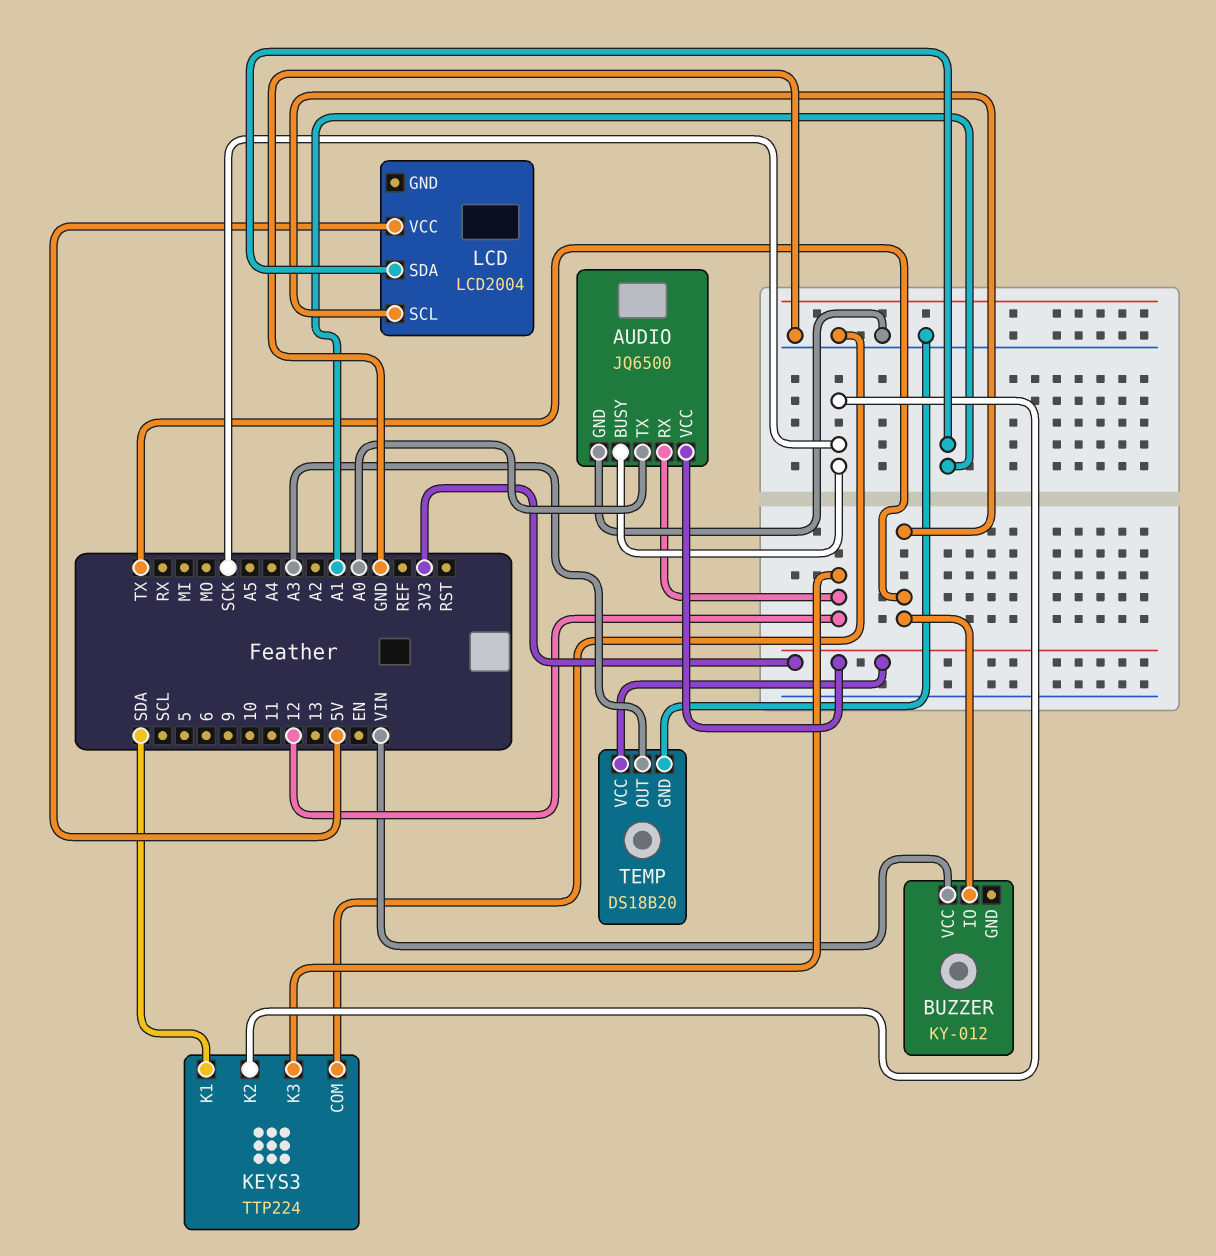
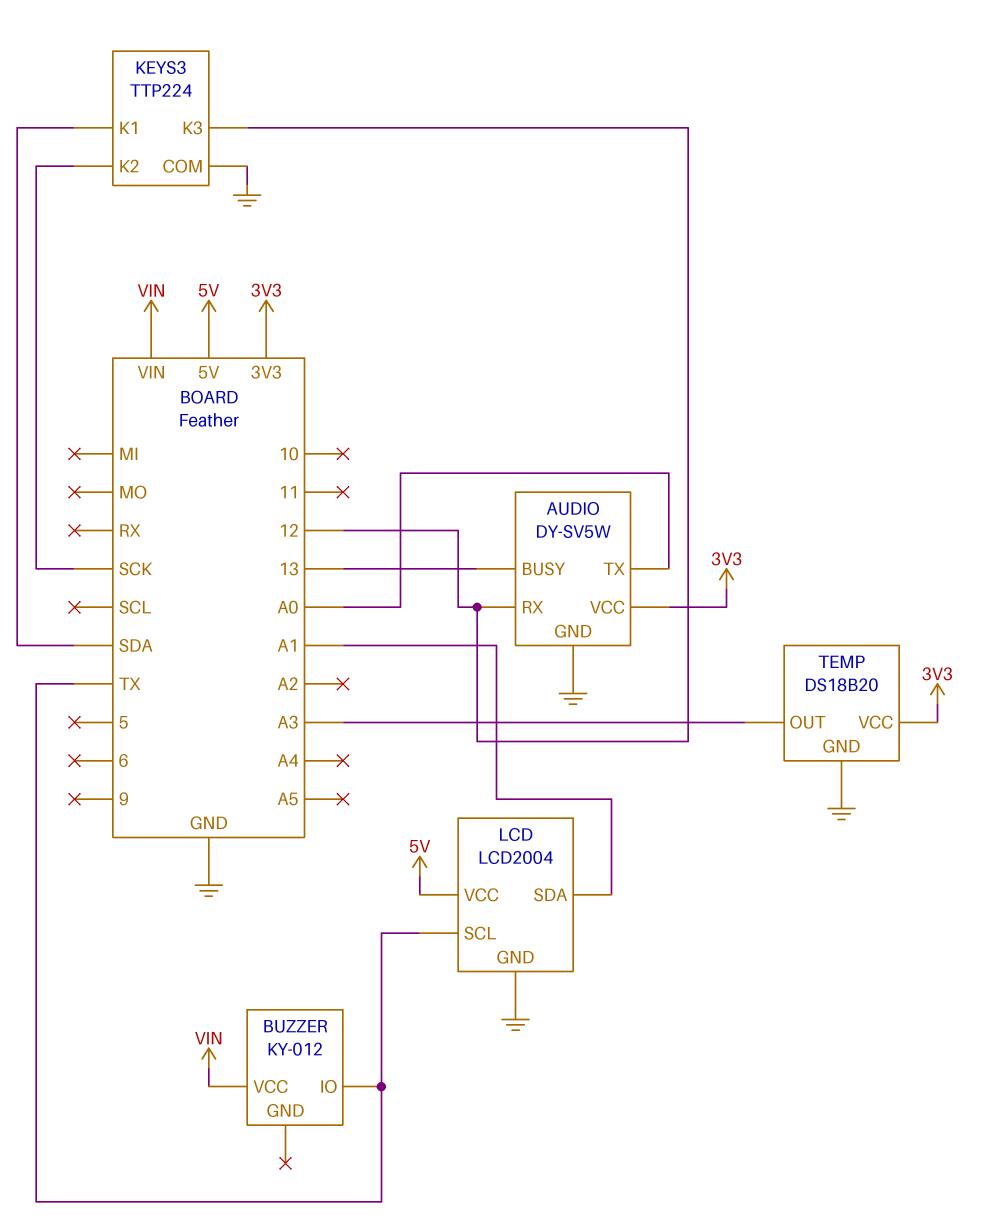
AUDIO: JQ6500 -> DY-SV5W
AUDIO pin BUSY: SCK -> 13
LCD pin GND: none -> GND

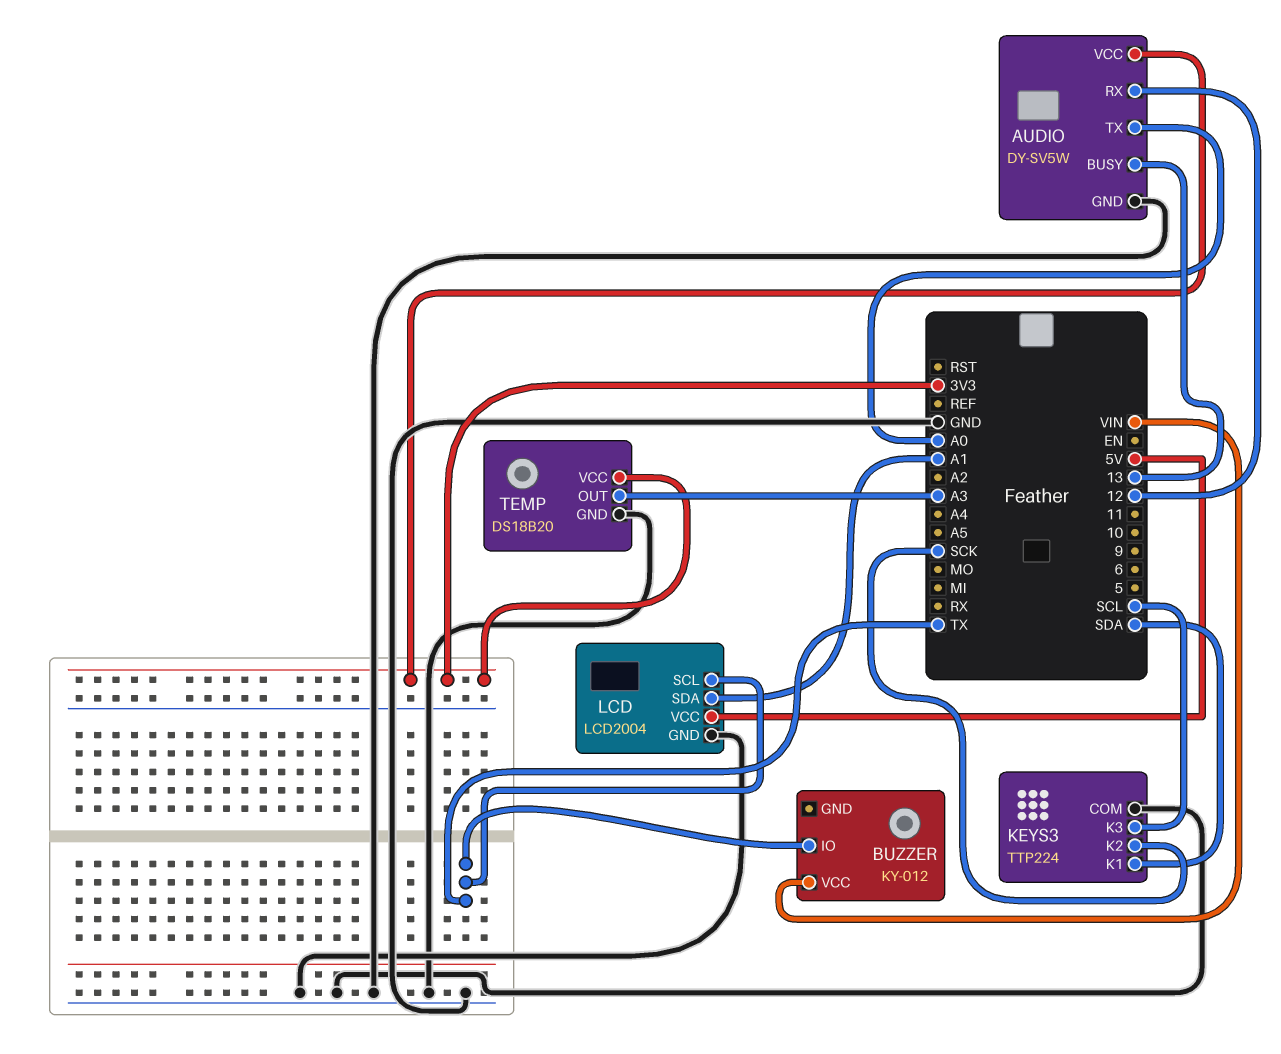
KEYS3 pin K3: 12 -> SCL

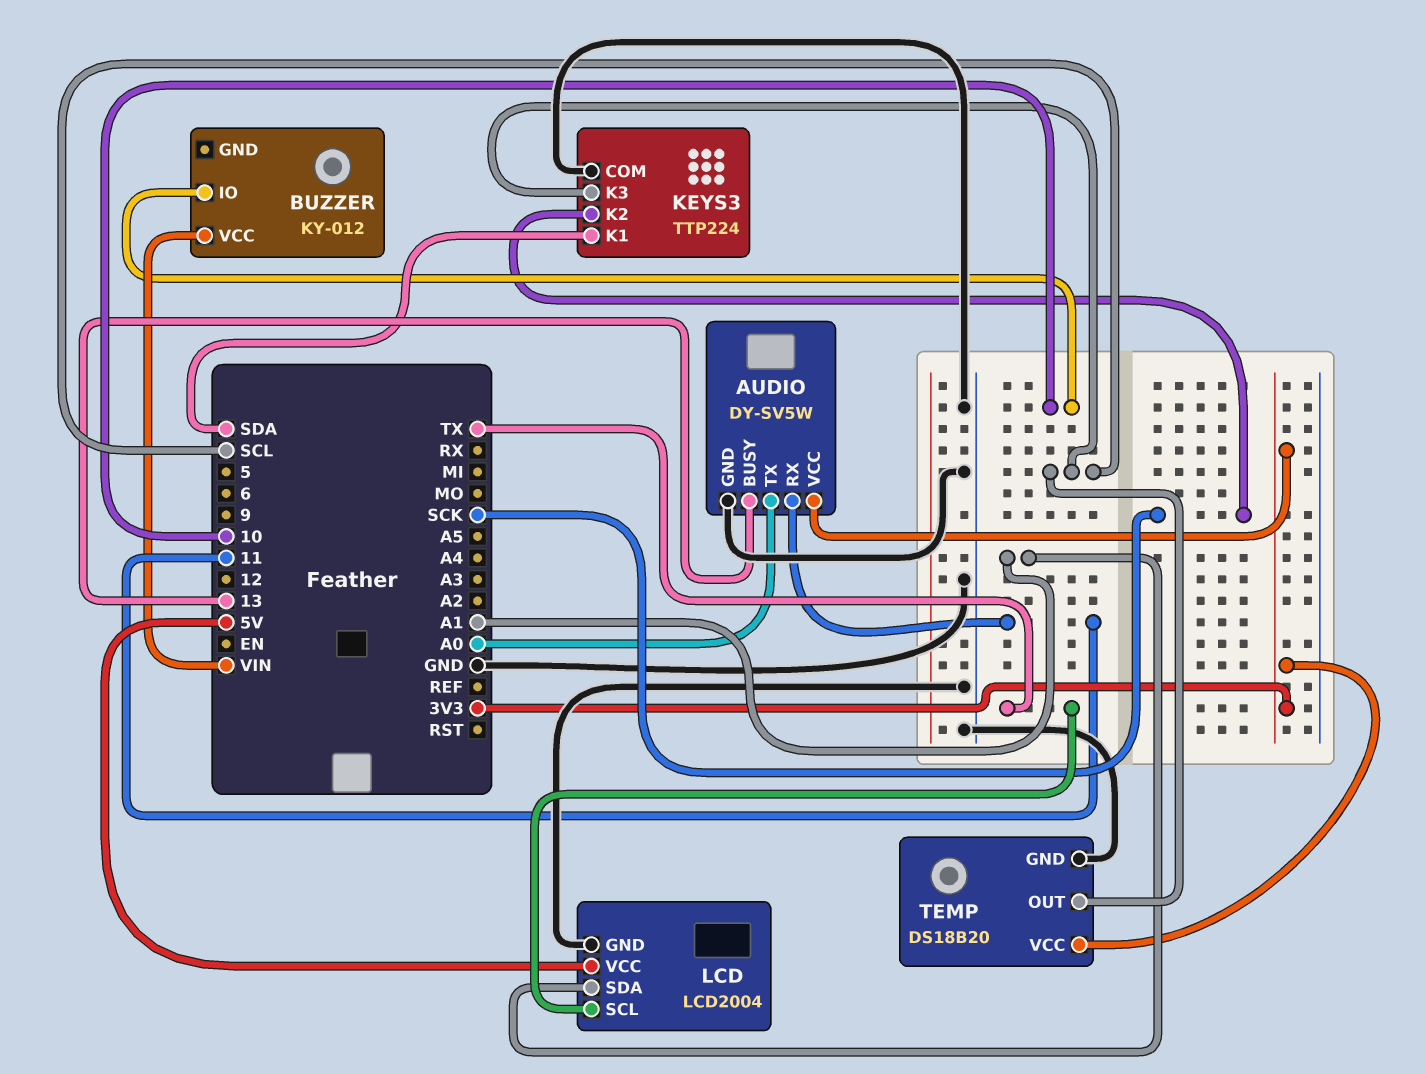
AUDIO pin RX: 12 -> 11
BUZZER pin IO: TX -> 10
TEMP pin OUT: A3 -> SCL

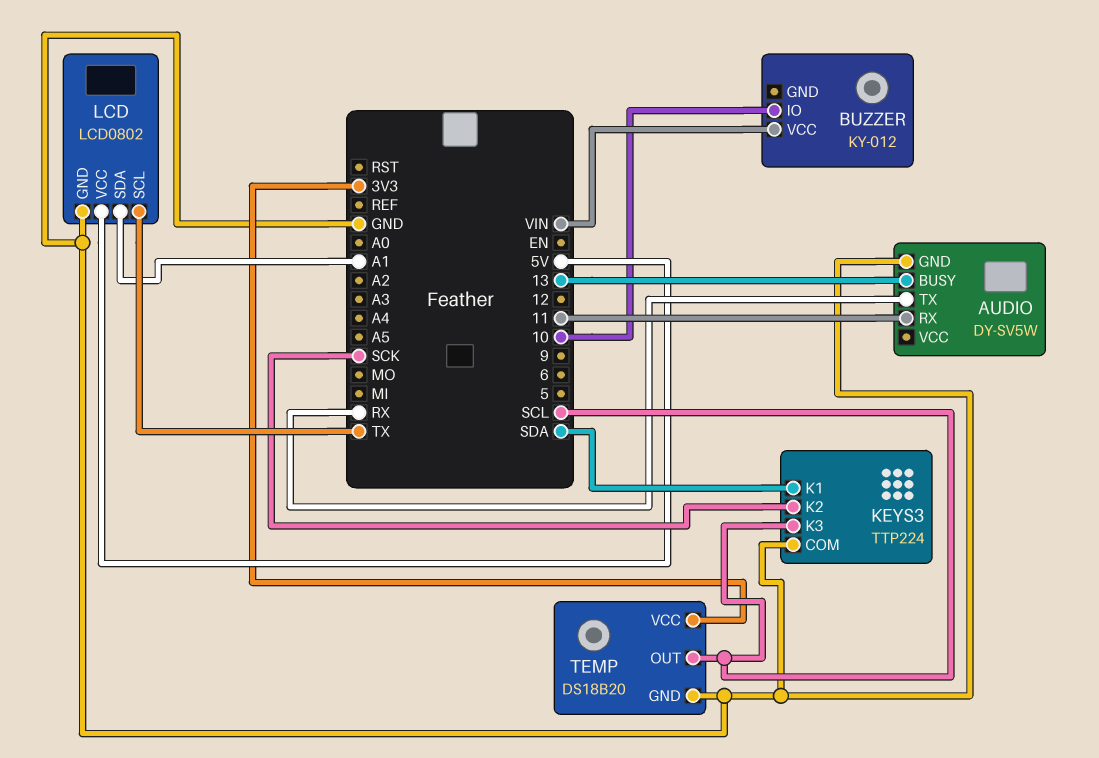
AUDIO pin TX: A0 -> RX
AUDIO pin VCC: 3V3 -> none
LCD: LCD2004 -> LCD0802

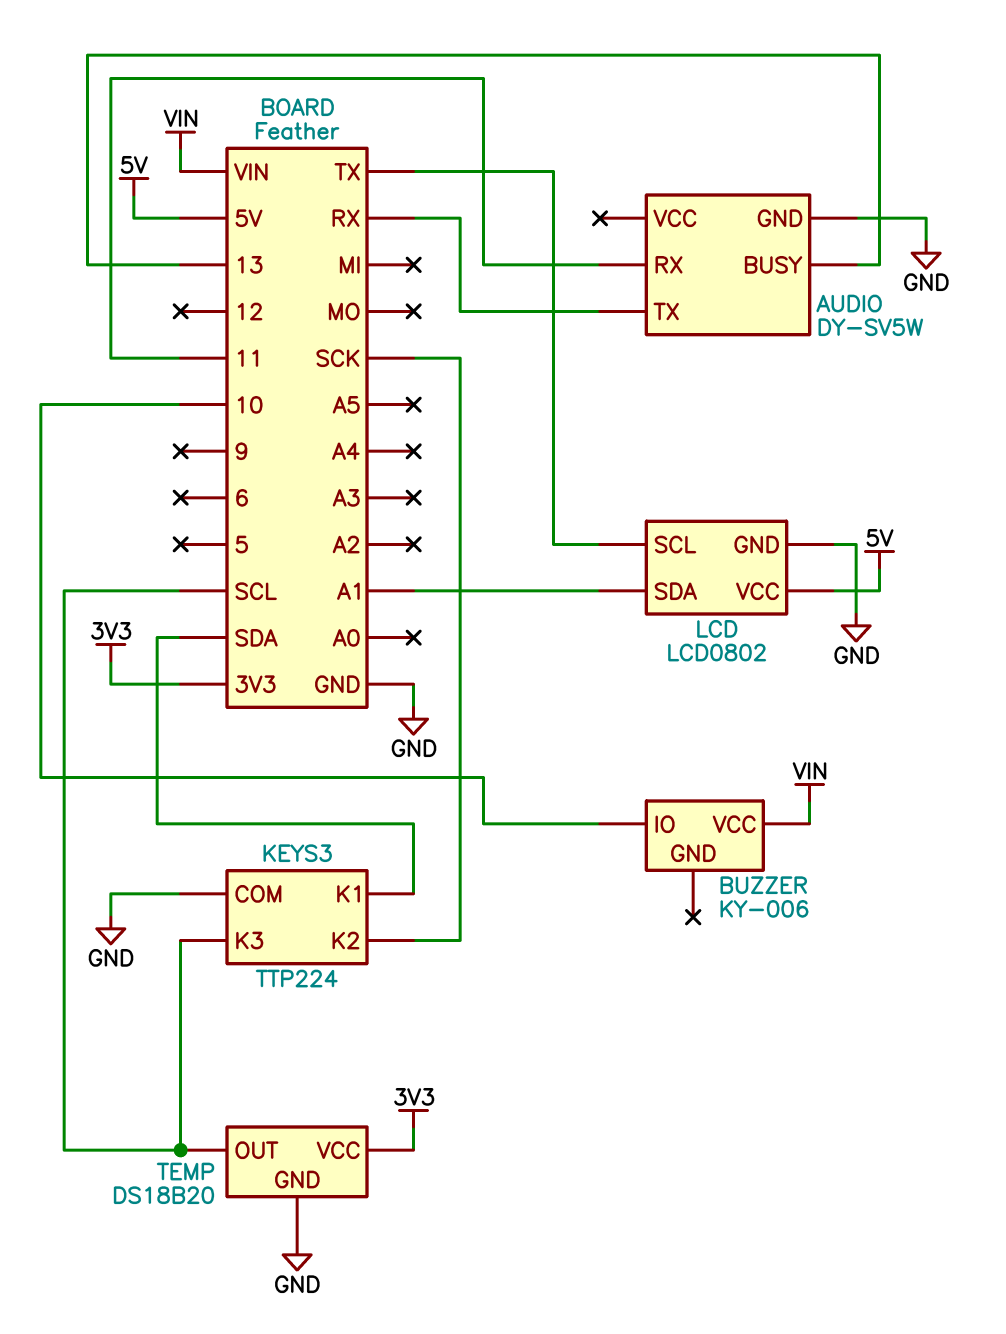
BUZZER: KY-012 -> KY-006

